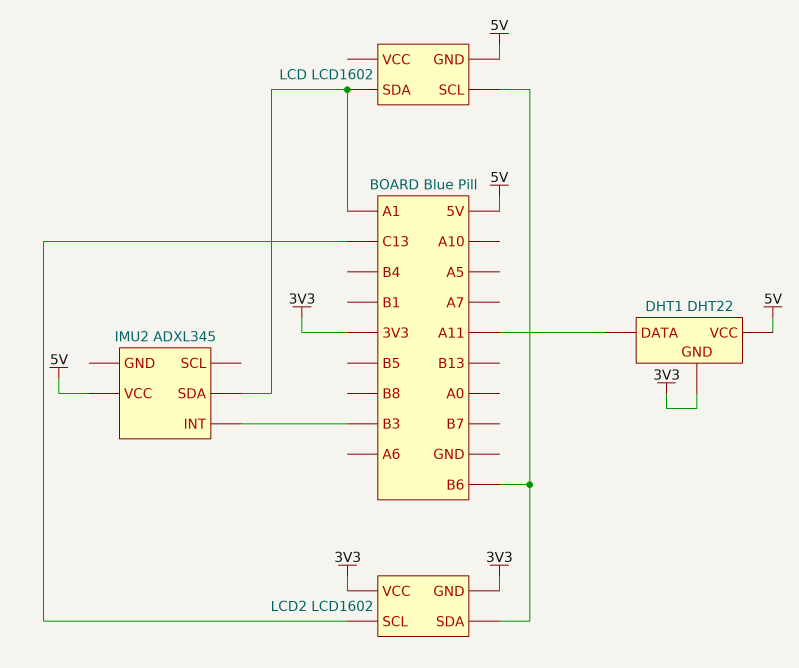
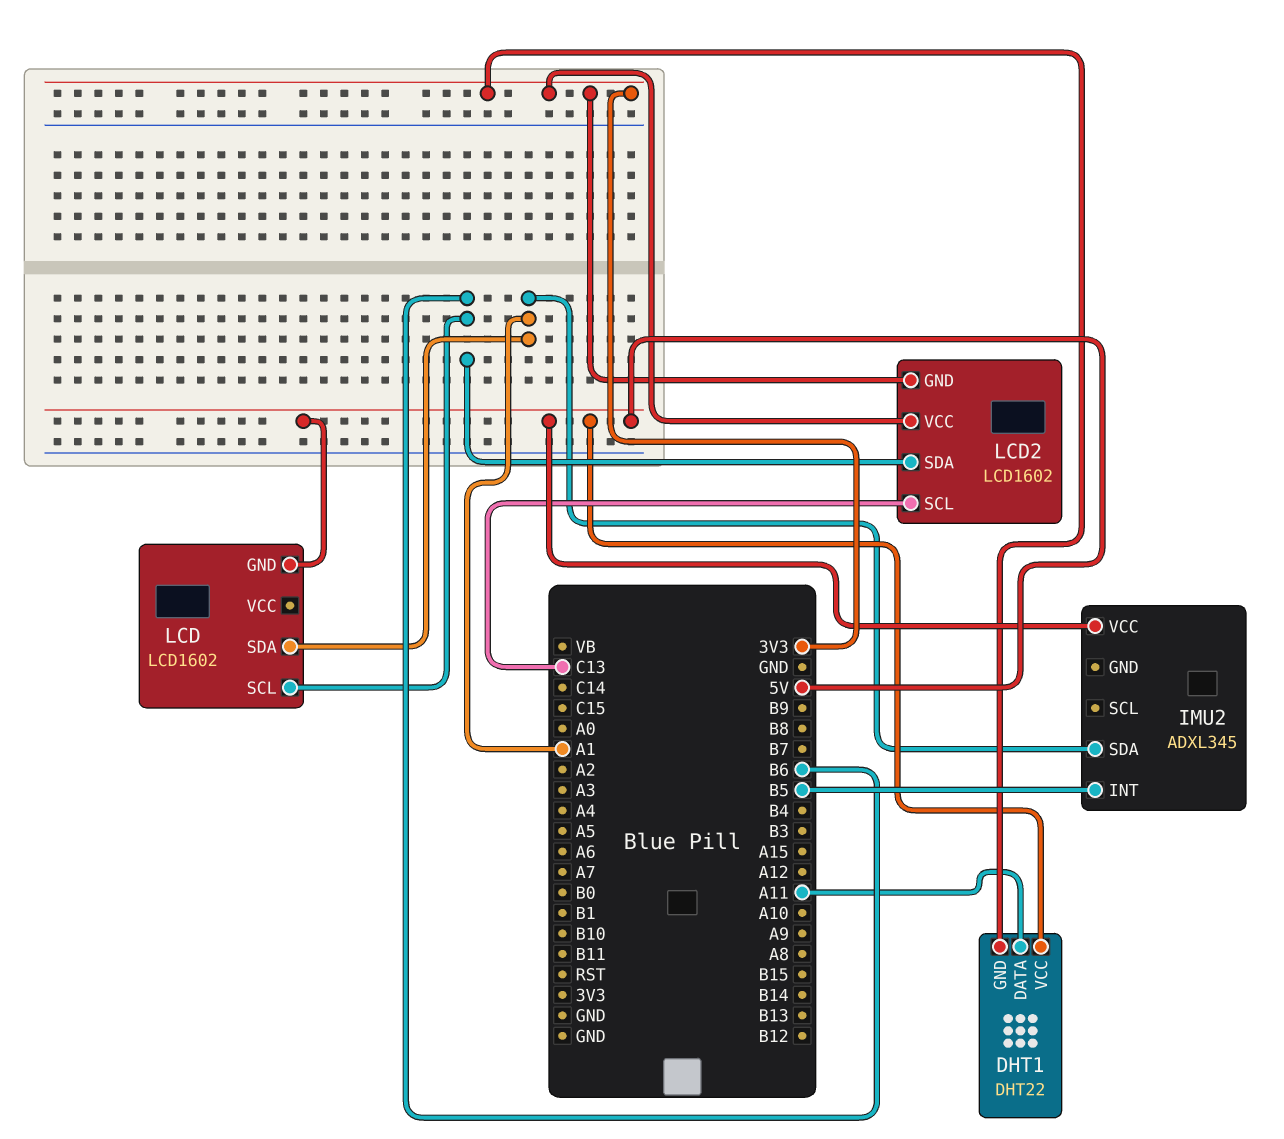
IMU2 pin INT: B3 -> B5

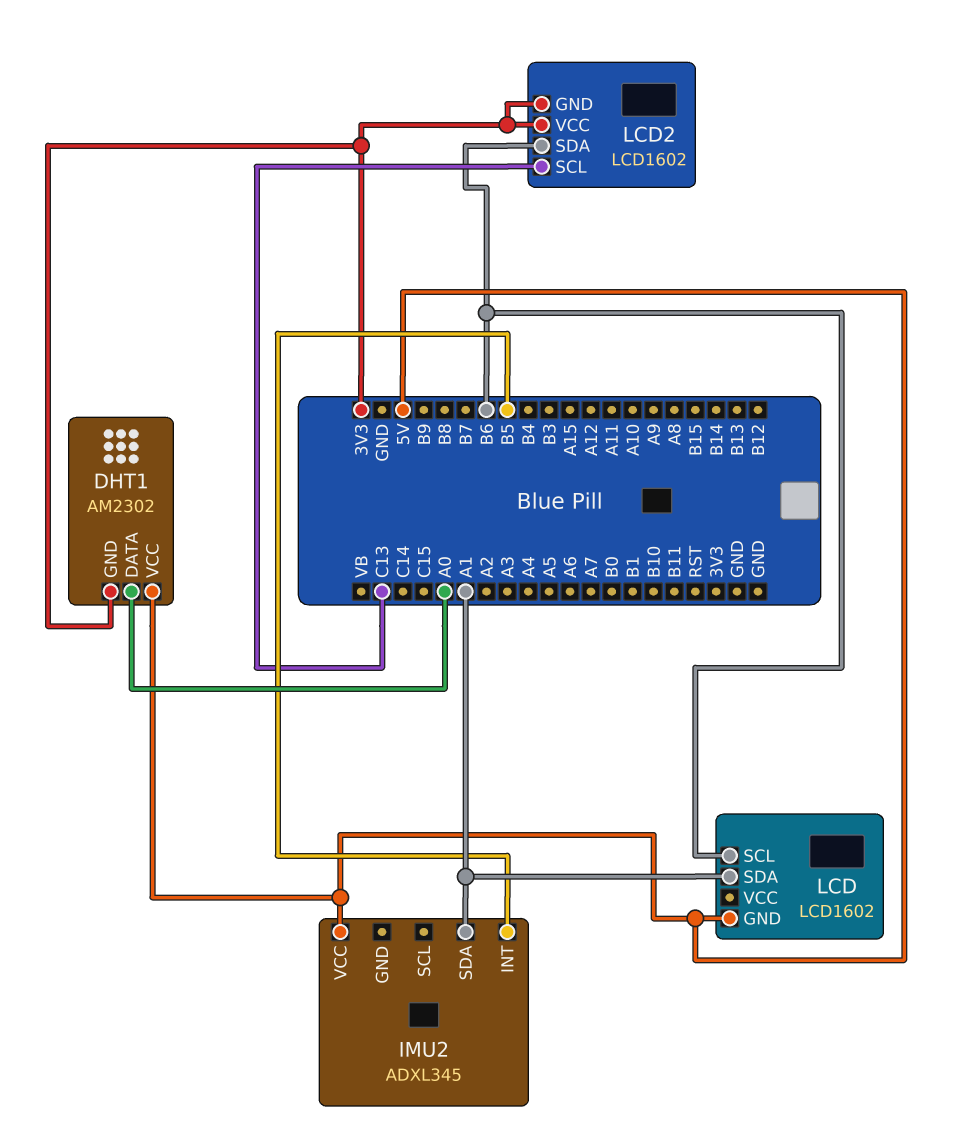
DHT1: DHT22 -> AM2302
DHT1 pin DATA: A11 -> A0

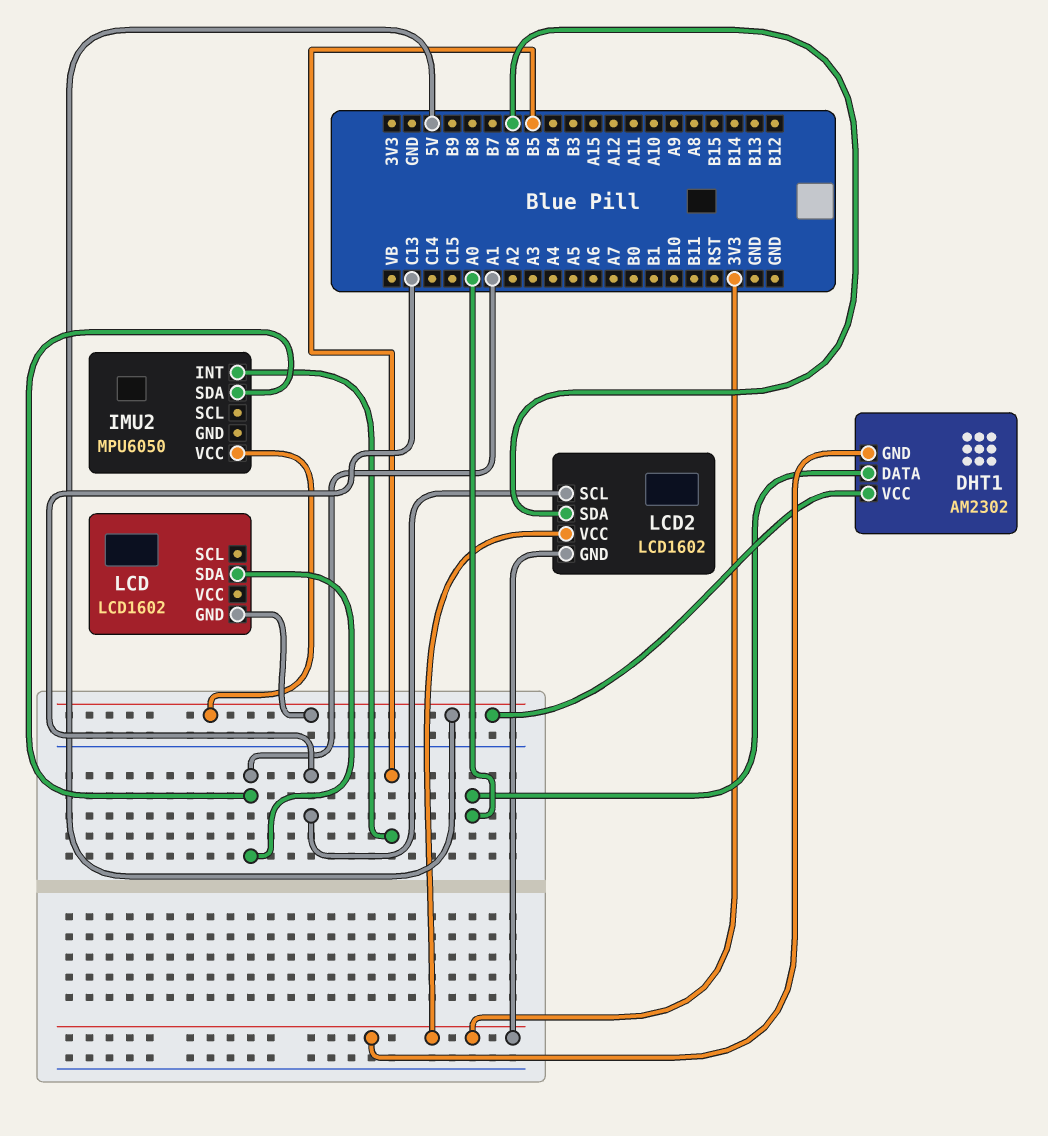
IMU2: ADXL345 -> MPU6050
LCD pin SCL: B6 -> none

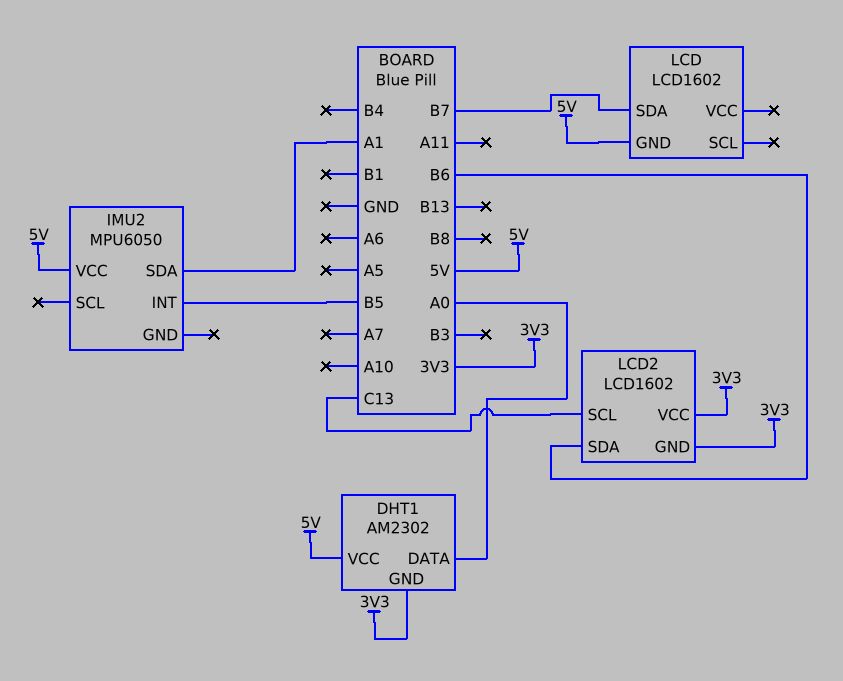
LCD pin SDA: A1 -> B7

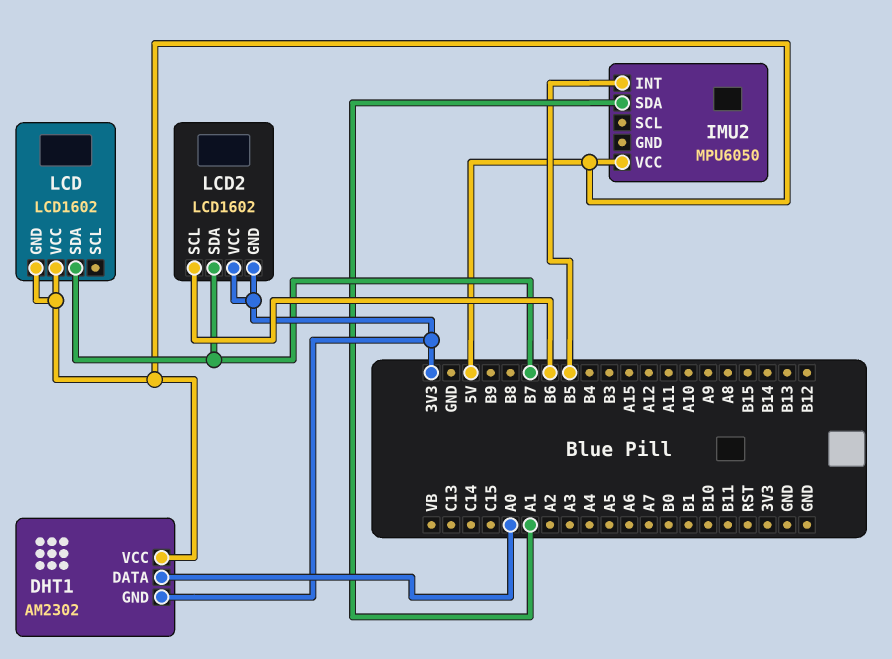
LCD pin VCC: none -> 5V
LCD2 pin SCL: C13 -> B6
LCD2 pin SDA: B6 -> B7

